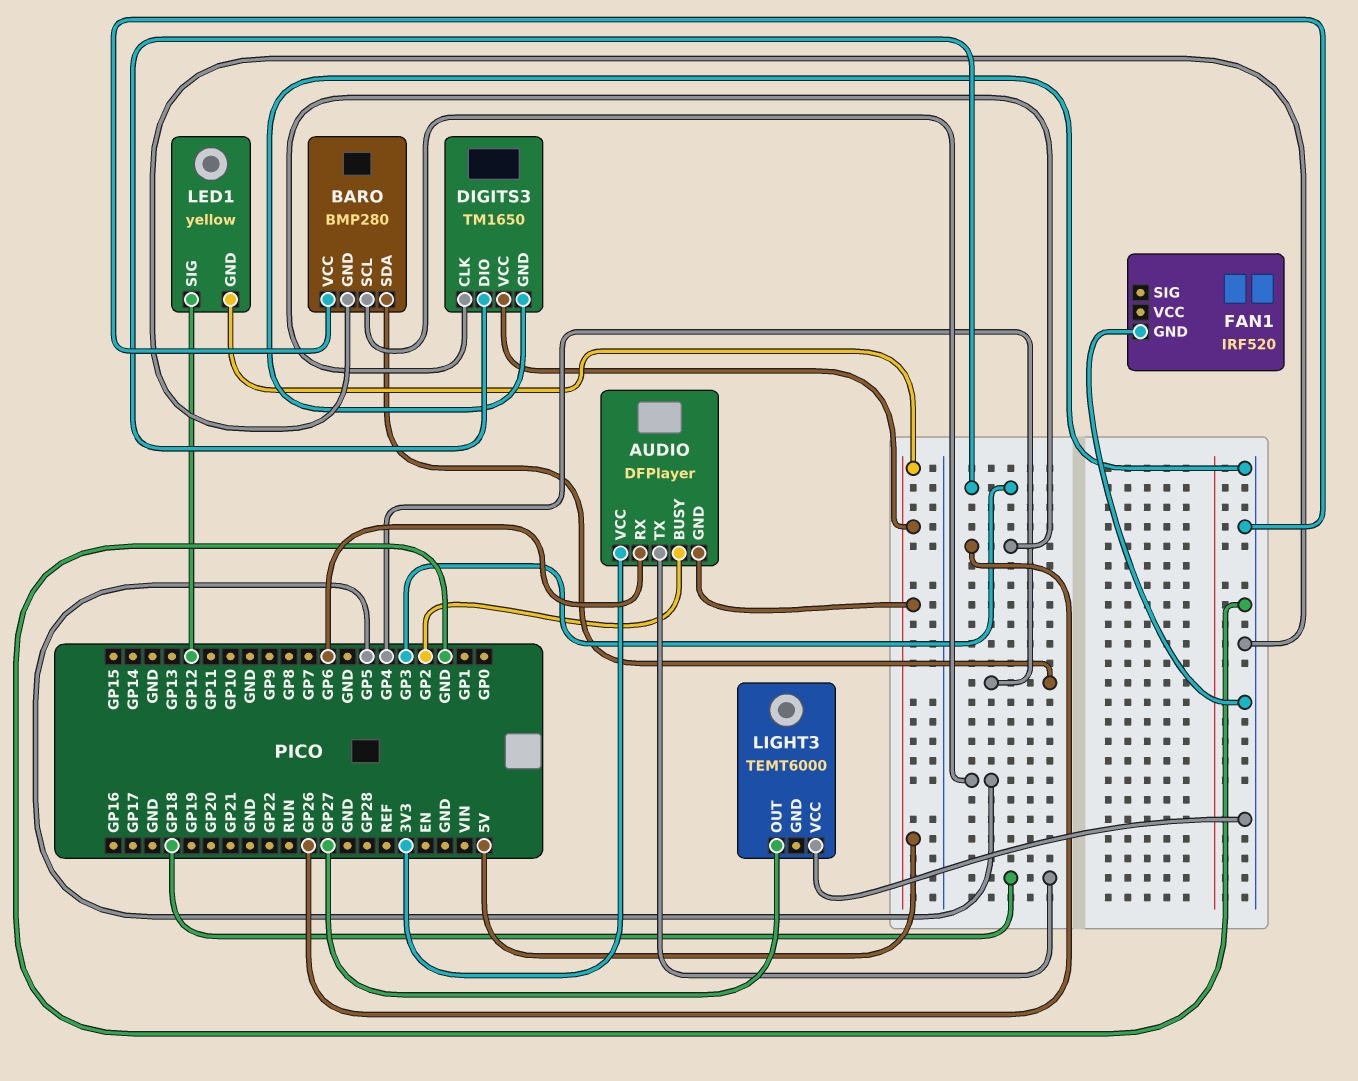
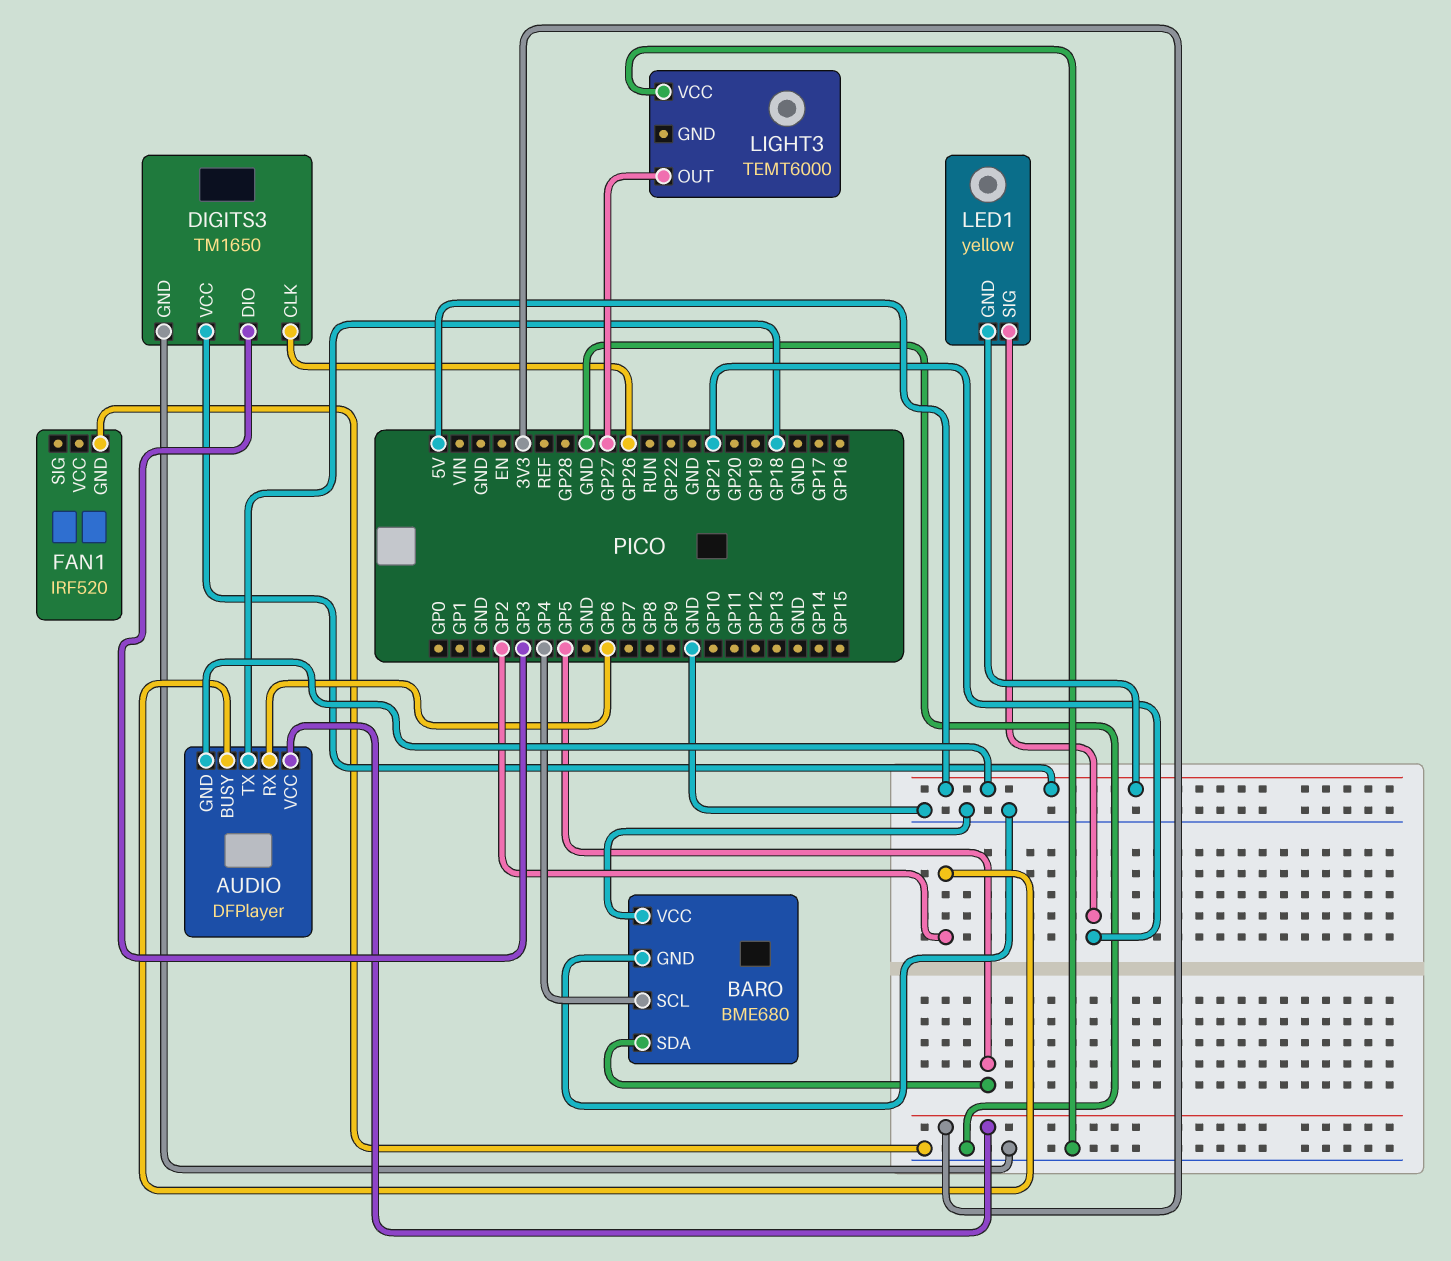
BARO: BMP280 -> BME680
BARO pin SCL: GP5 -> GP4
BARO pin SDA: GP4 -> GP5
LED1 pin SIG: GP12 -> GP21

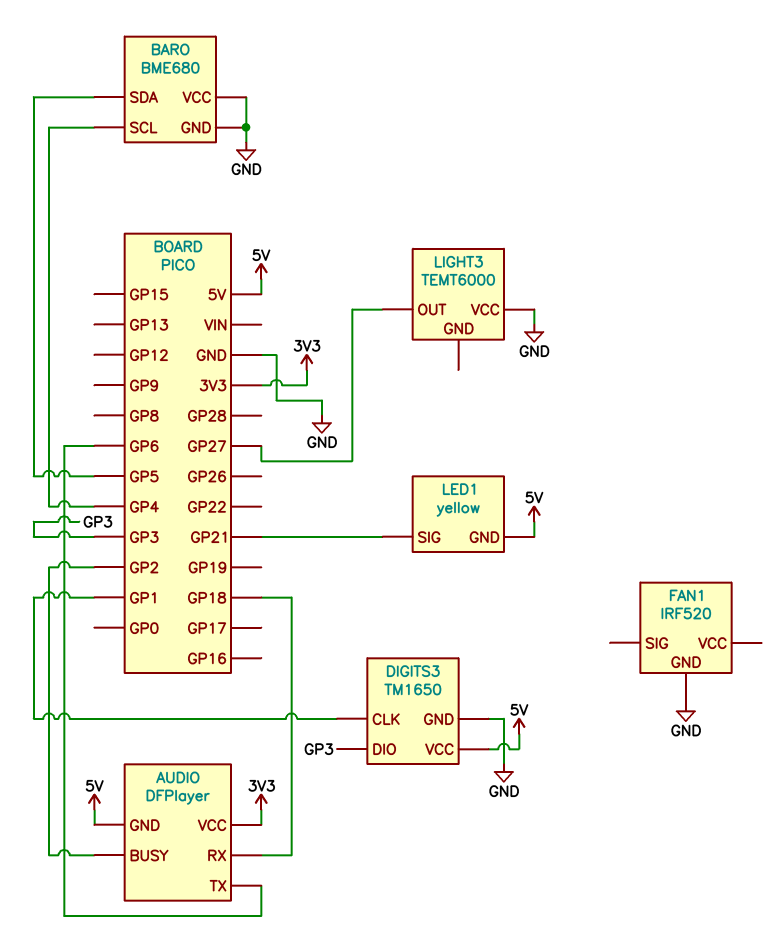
AUDIO pin RX: GP6 -> GP18
AUDIO pin TX: GP18 -> GP6
DIGITS3 pin CLK: GP26 -> GP1

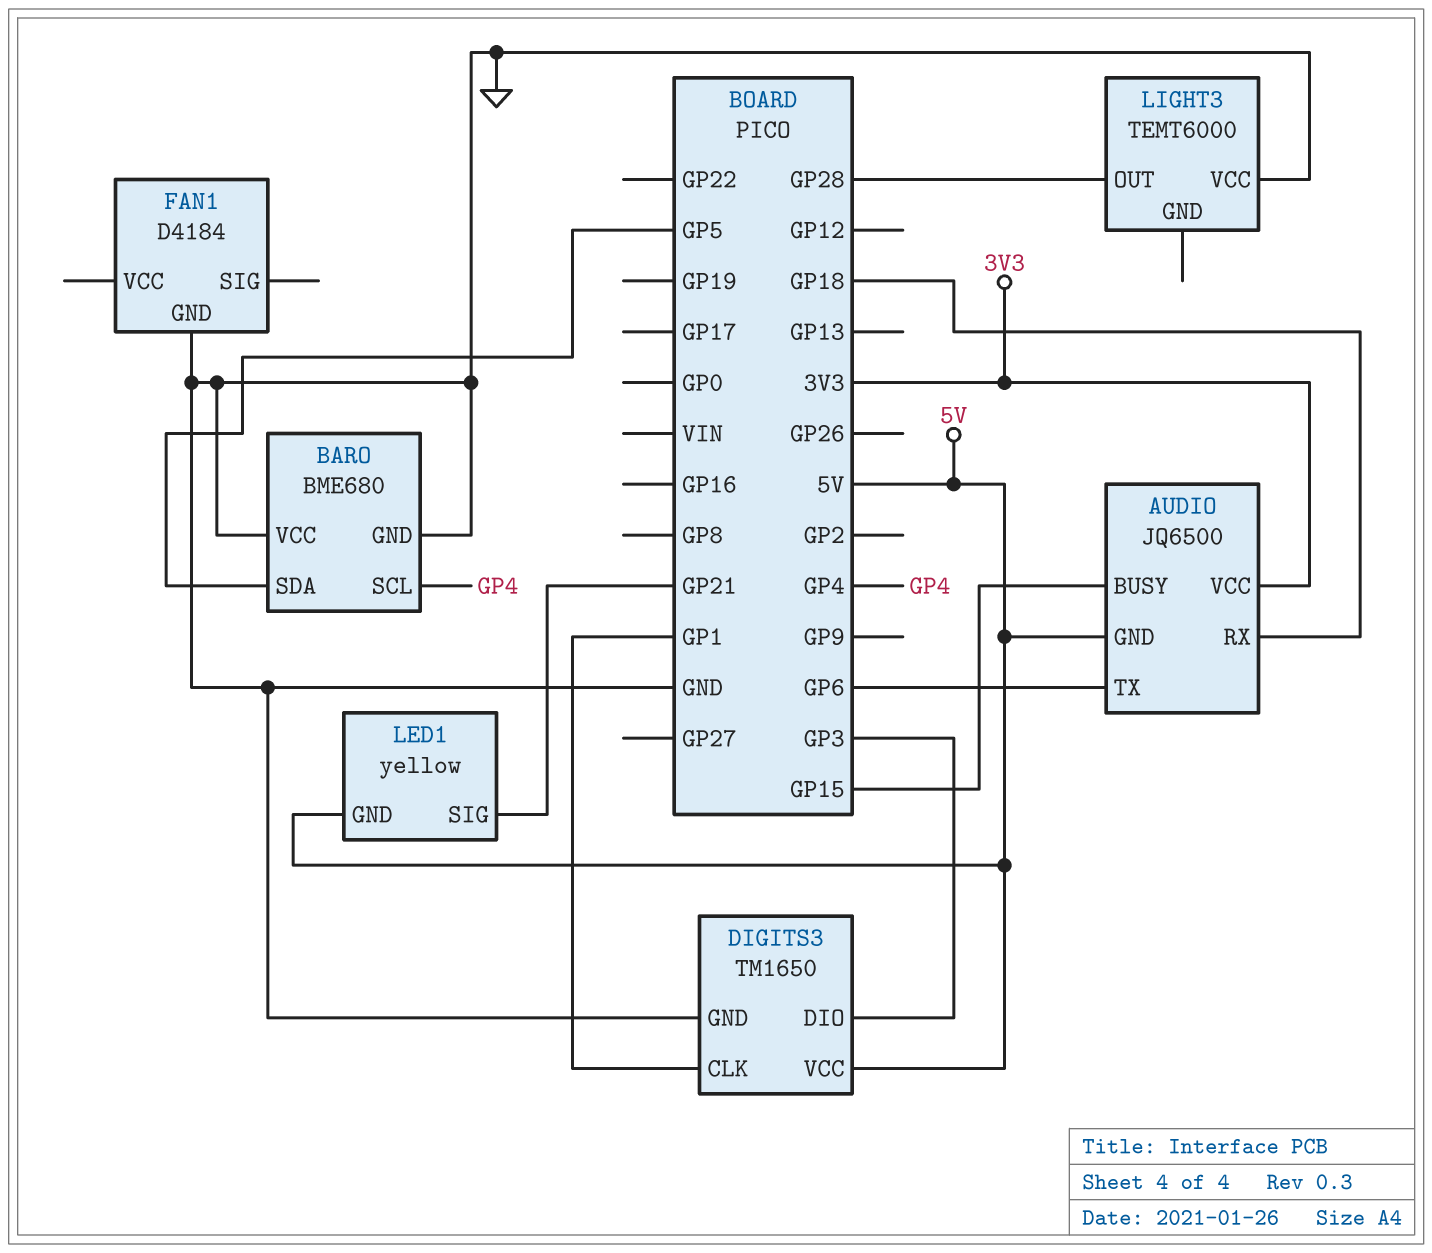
AUDIO: DFPlayer -> JQ6500
AUDIO pin BUSY: GP2 -> GP15
FAN1: IRF520 -> D4184
LIGHT3 pin OUT: GP27 -> GP28

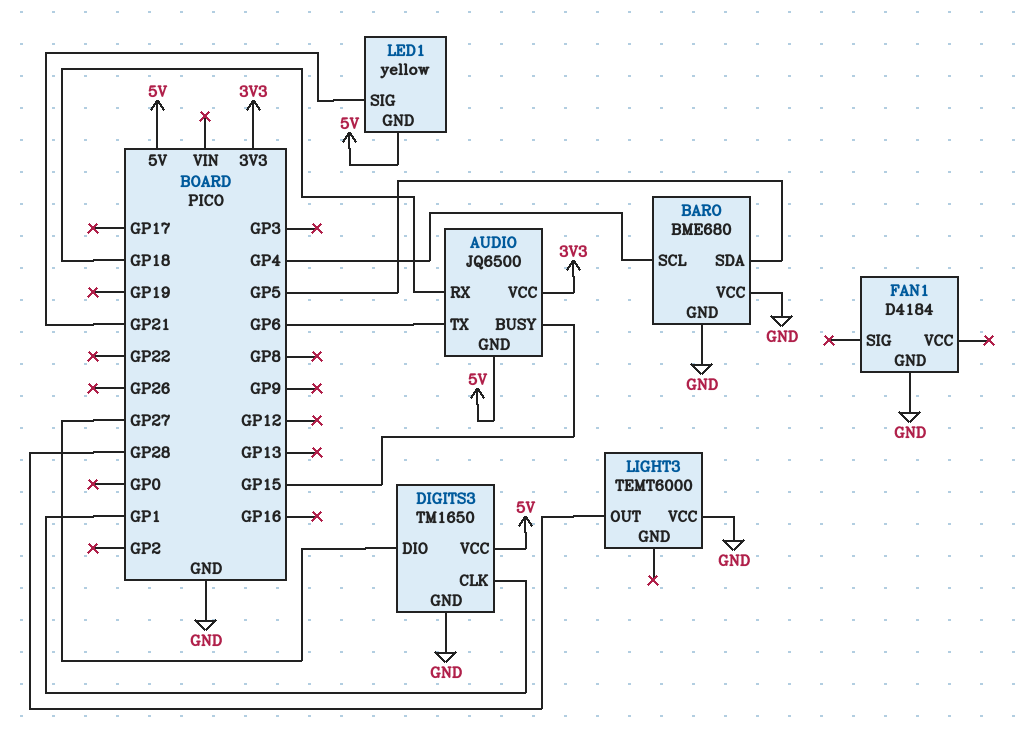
DIGITS3 pin DIO: GP3 -> GP27

